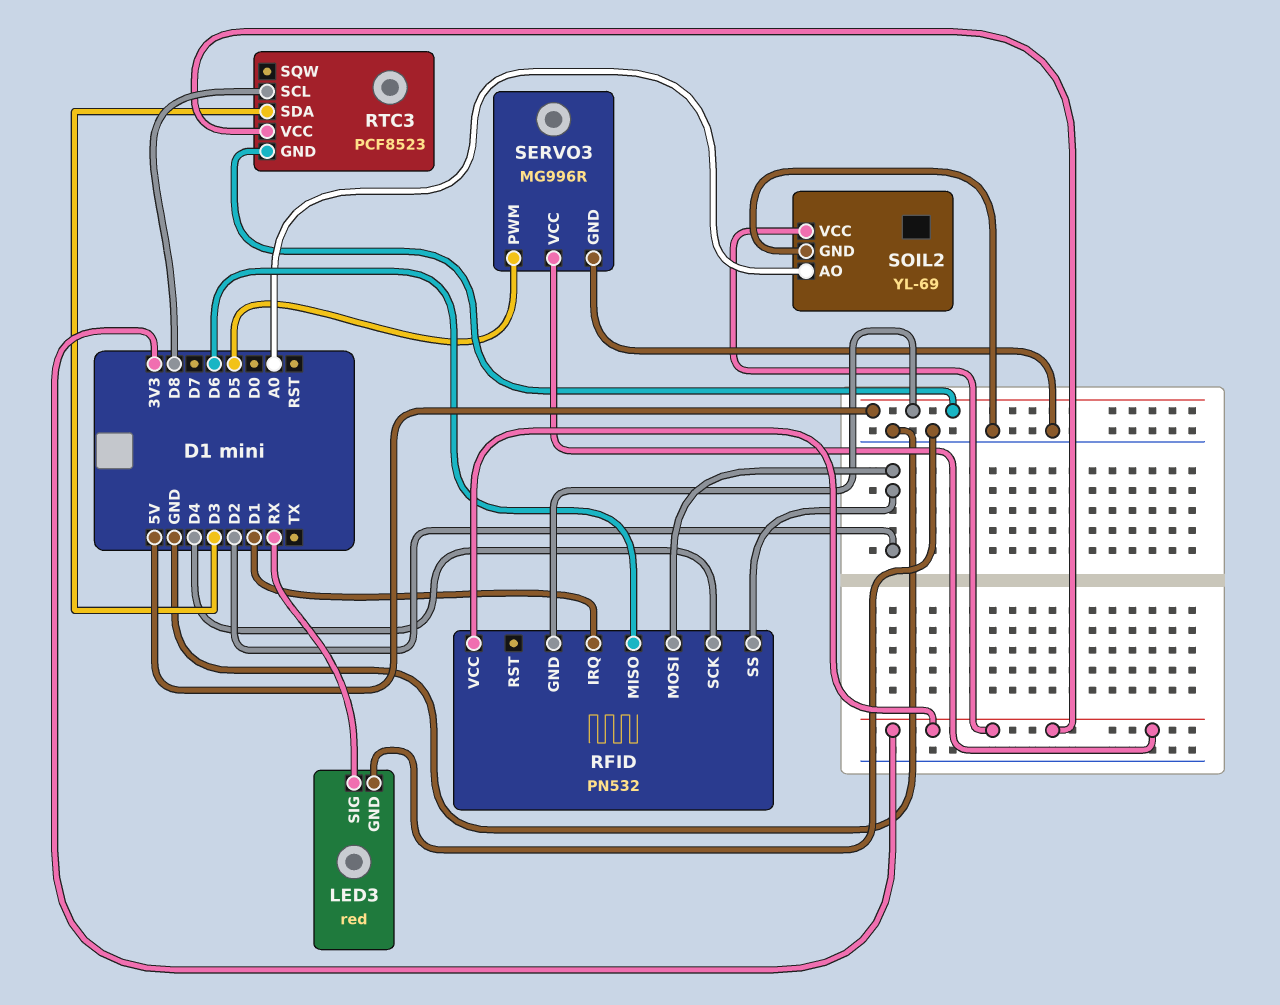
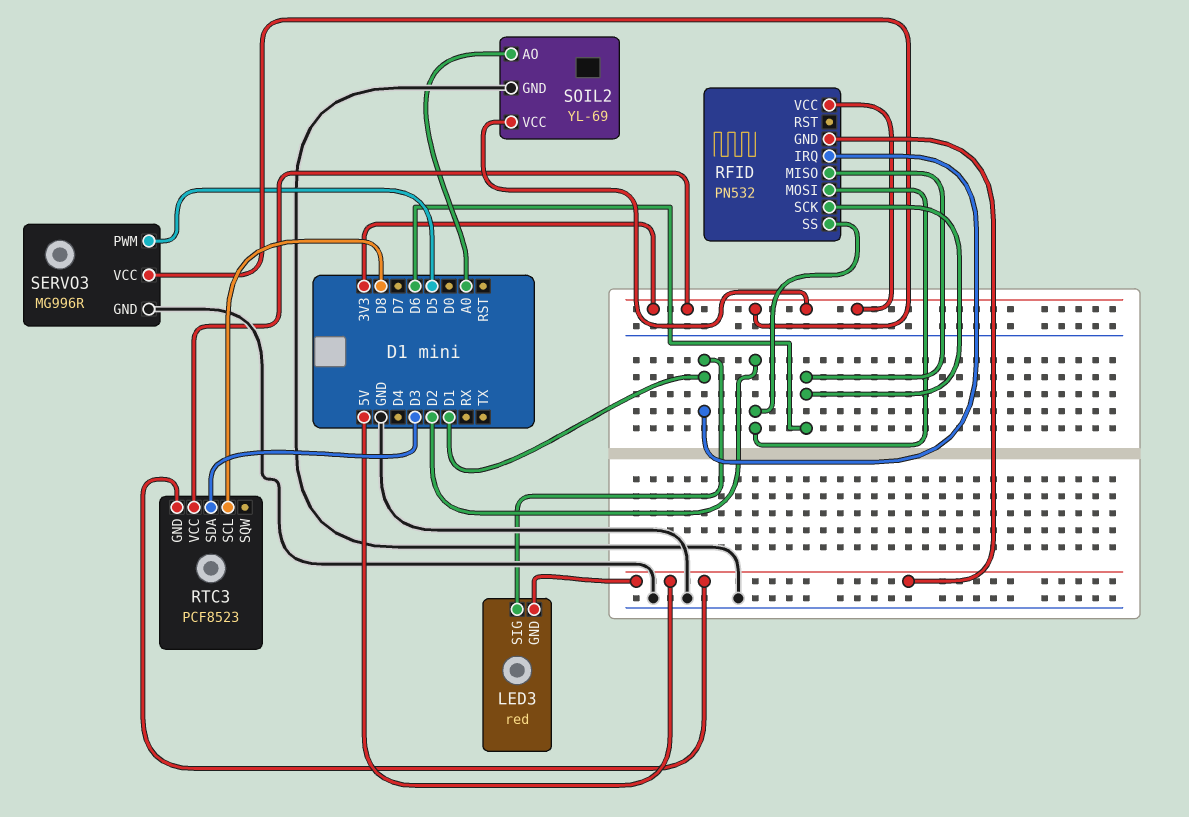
LED3 pin GND: GND -> 5V
LED3 pin SIG: RX -> D1
RFID pin SCK: D4 -> D6

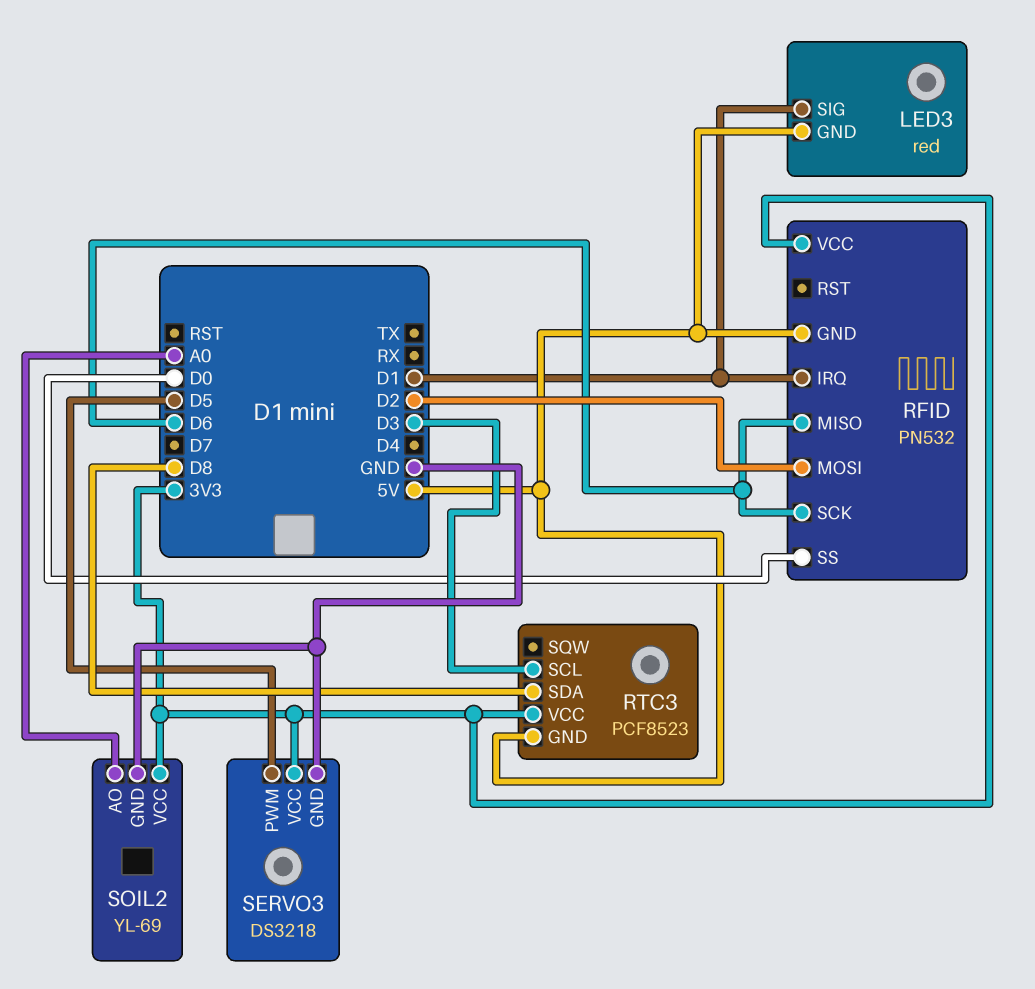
RFID pin SS: D2 -> D0
RTC3 pin SCL: D8 -> D3
RTC3 pin SDA: D3 -> D8
SERVO3: MG996R -> DS3218

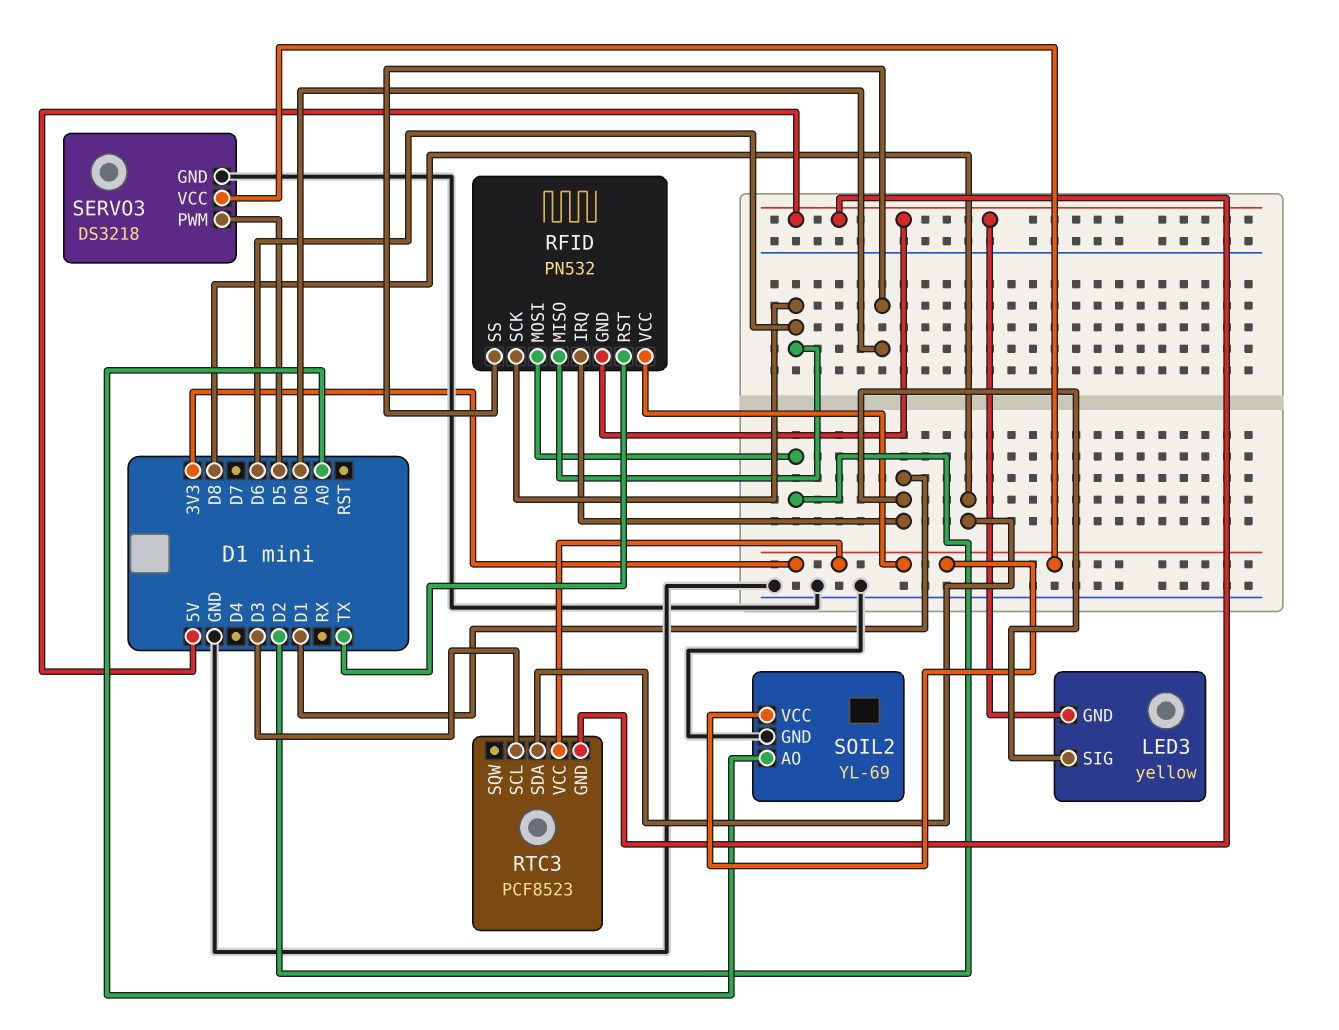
LED3: red -> yellow
RFID pin RST: none -> TX

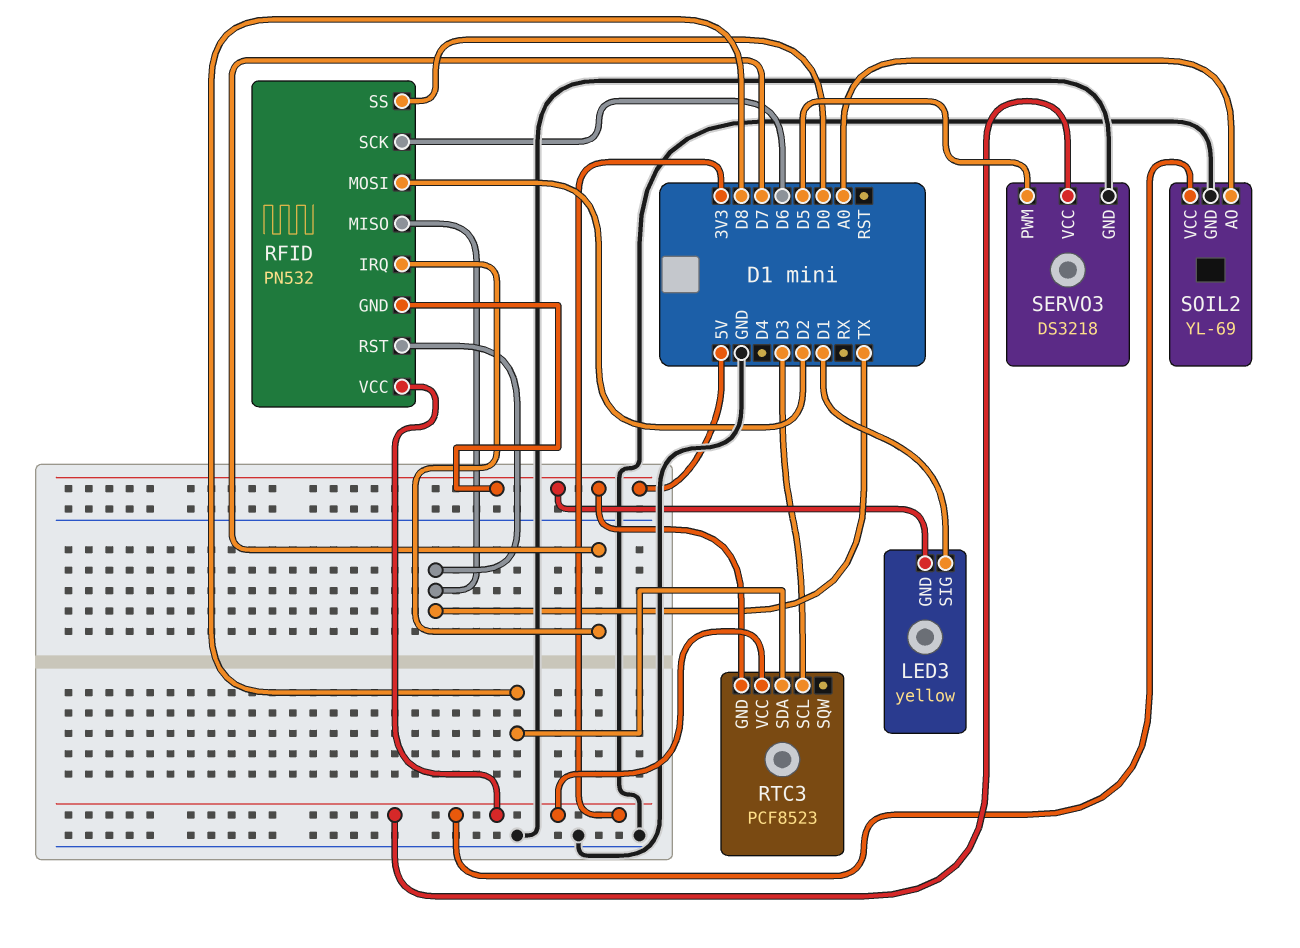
RFID pin IRQ: D1 -> D7
RFID pin MISO: D6 -> TX

